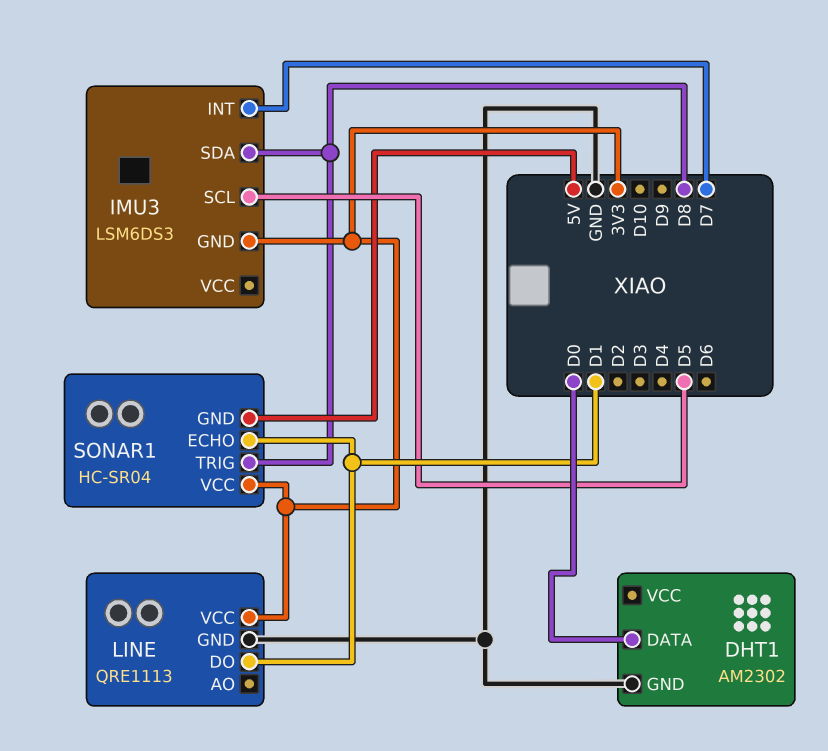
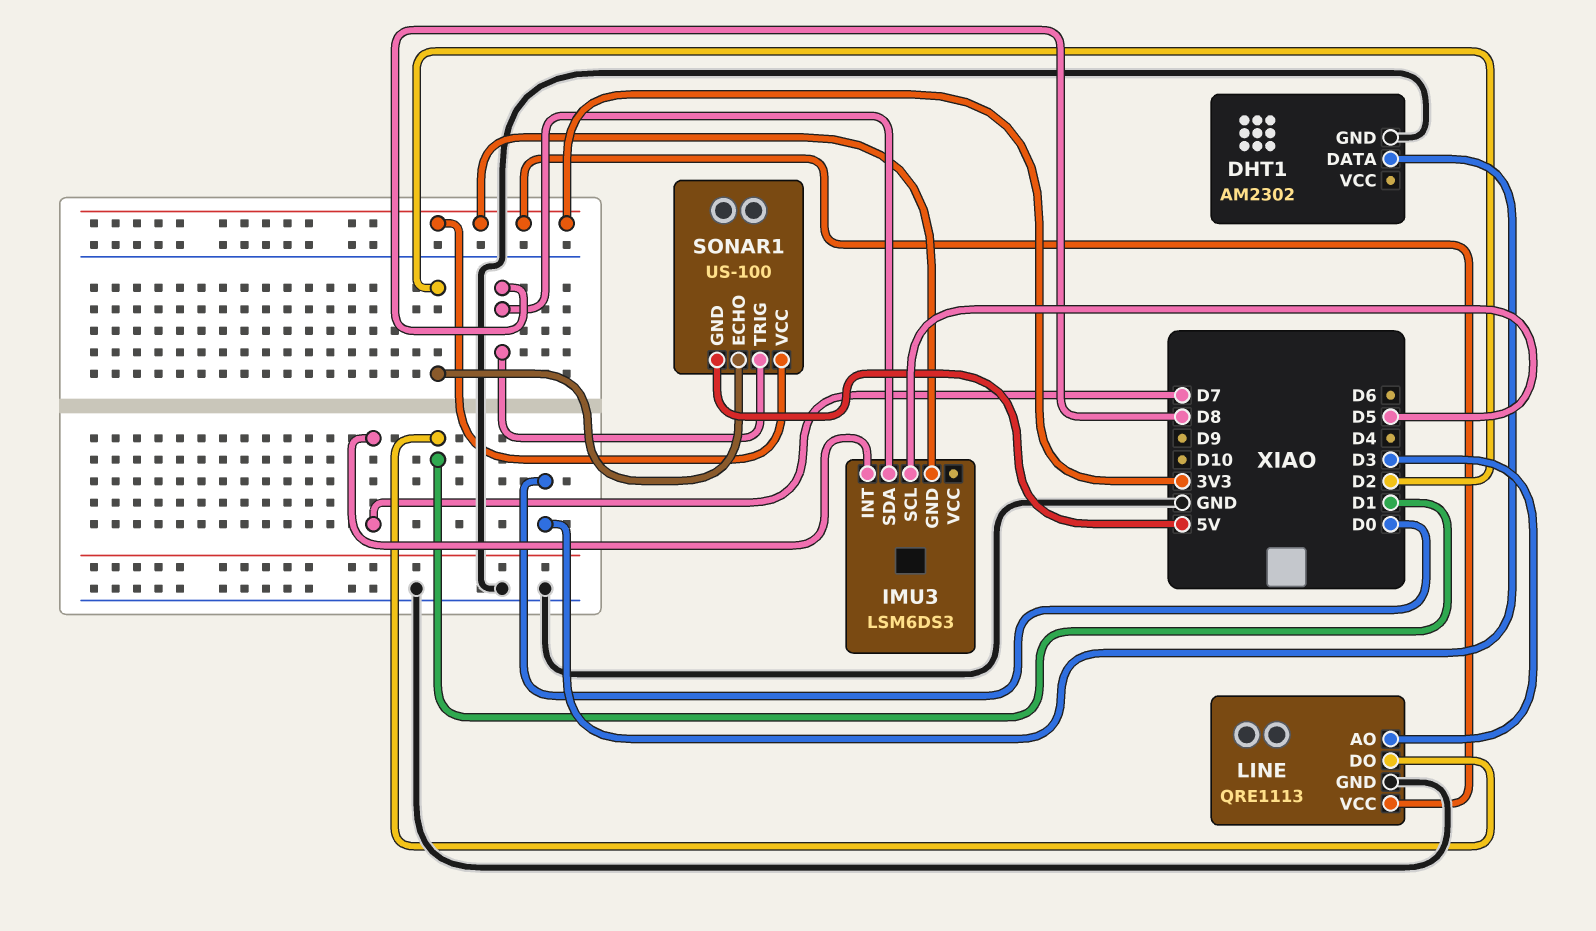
LINE pin AO: none -> D3
SONAR1: HC-SR04 -> US-100
SONAR1 pin ECHO: D1 -> D2

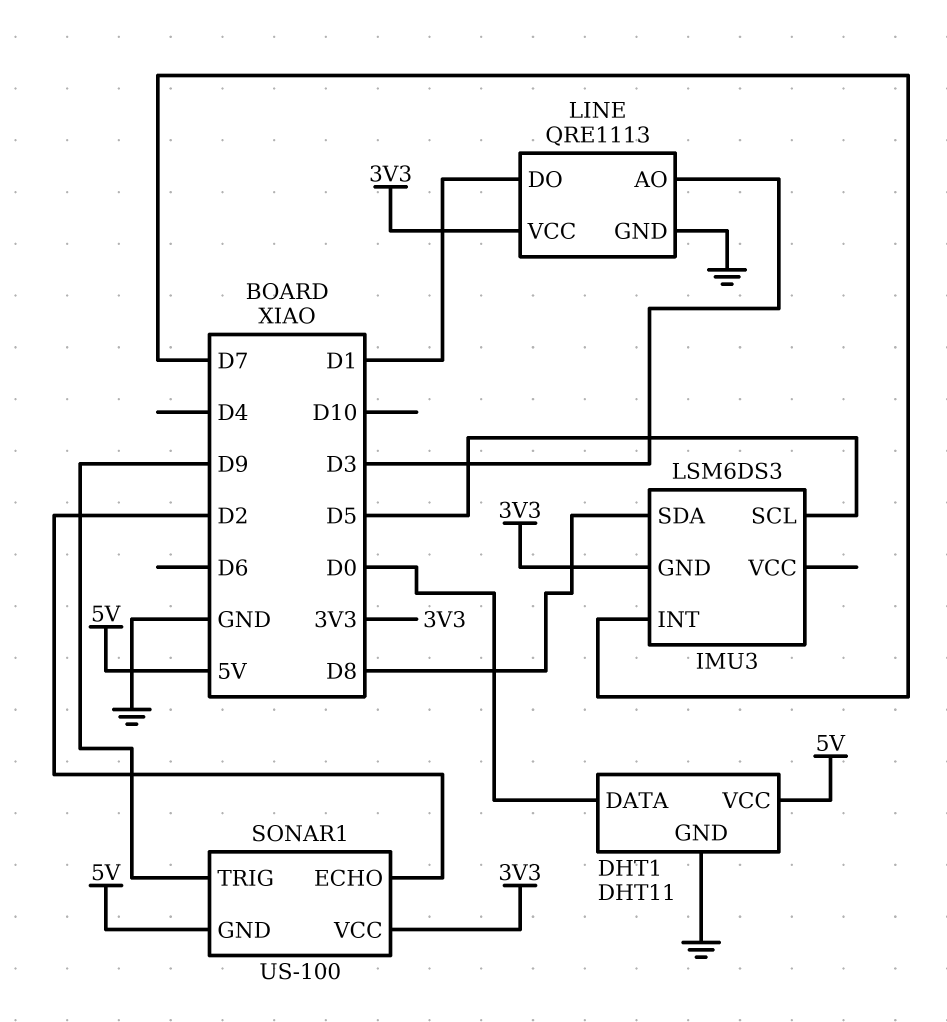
DHT1: AM2302 -> DHT11
DHT1 pin VCC: none -> 5V
SONAR1 pin TRIG: D8 -> D9

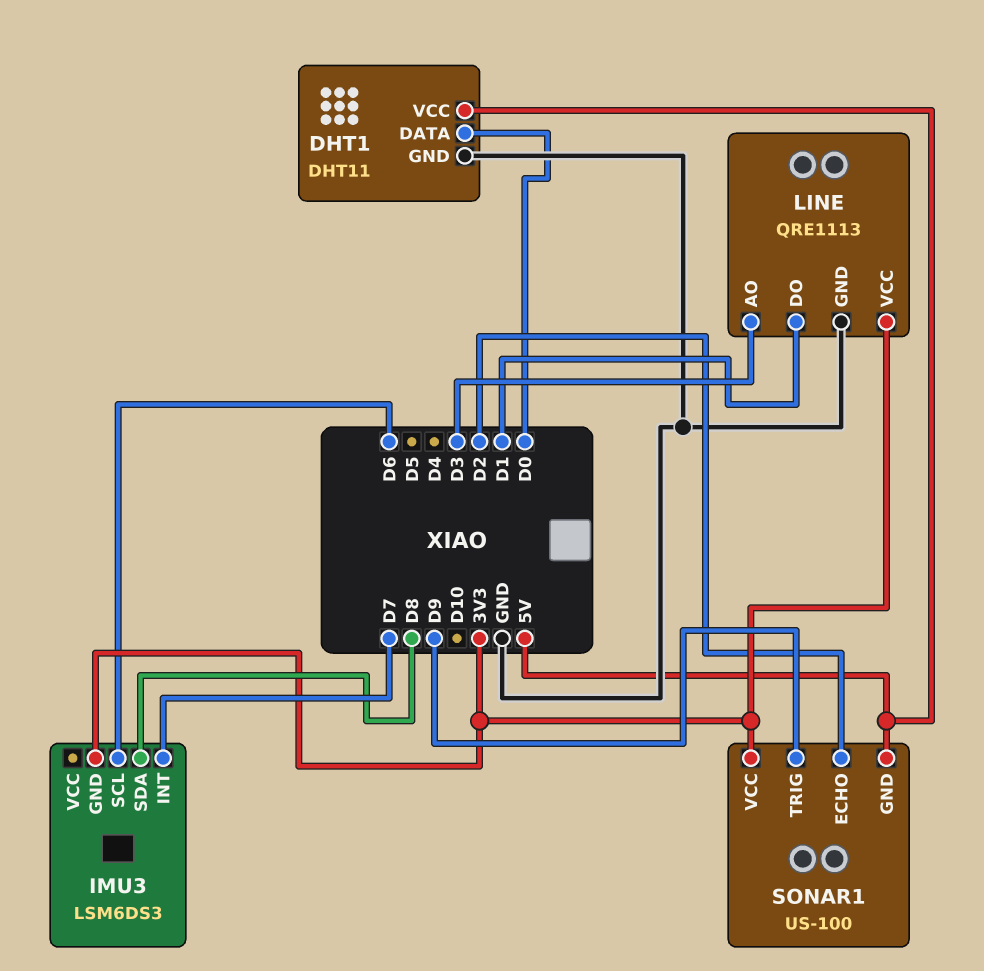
IMU3 pin SCL: D5 -> D6

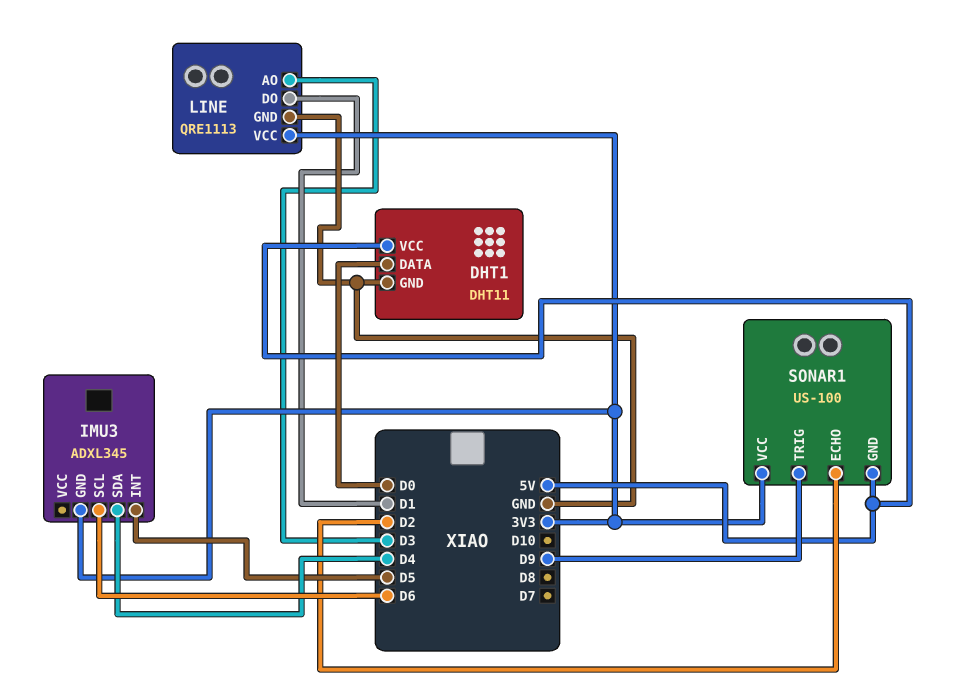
IMU3: LSM6DS3 -> ADXL345
IMU3 pin INT: D7 -> D5
IMU3 pin SDA: D8 -> D4

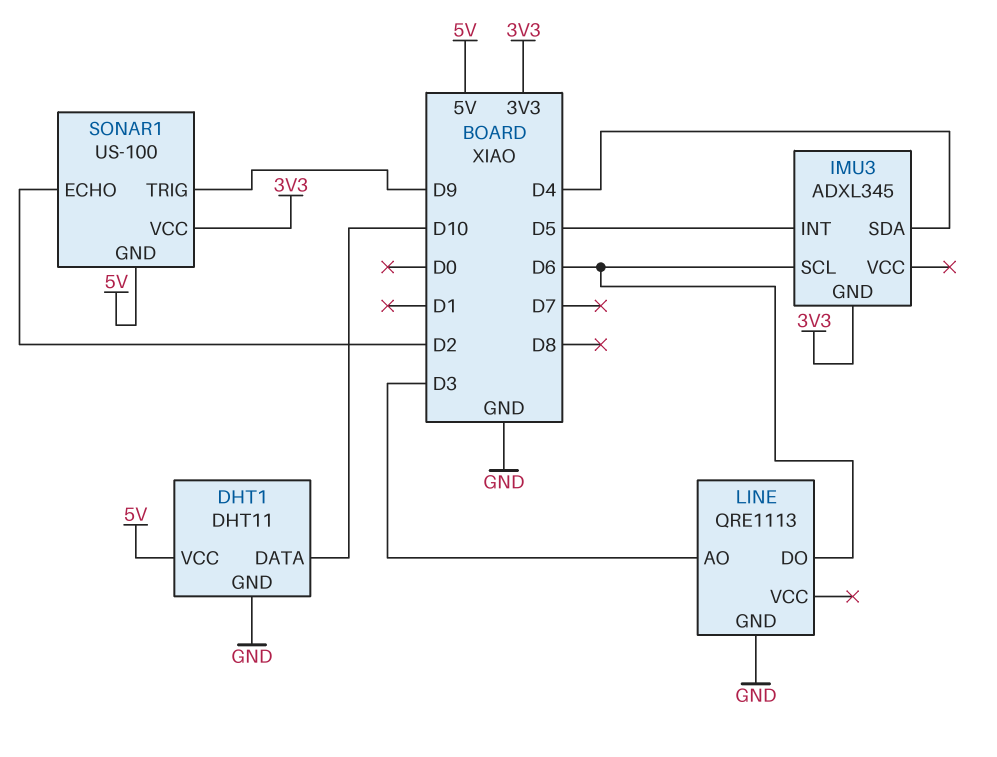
DHT1 pin DATA: D0 -> D10
LINE pin DO: D1 -> D6
LINE pin VCC: 3V3 -> none

